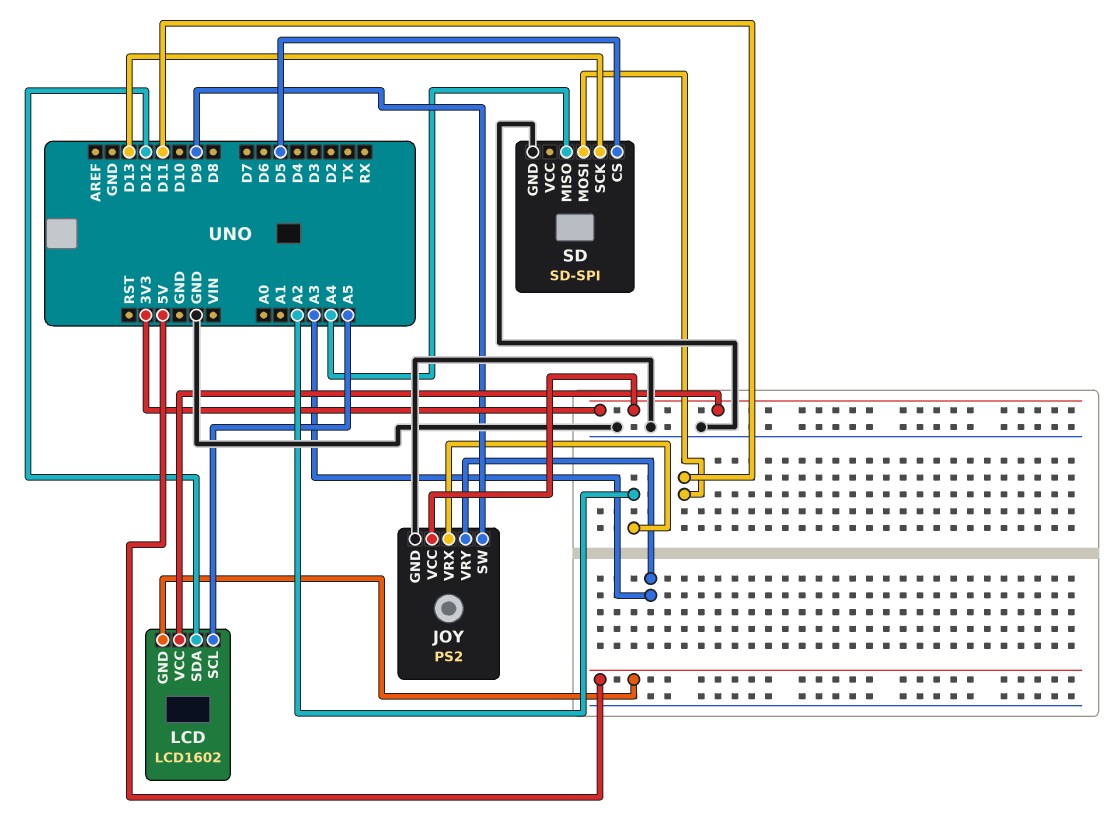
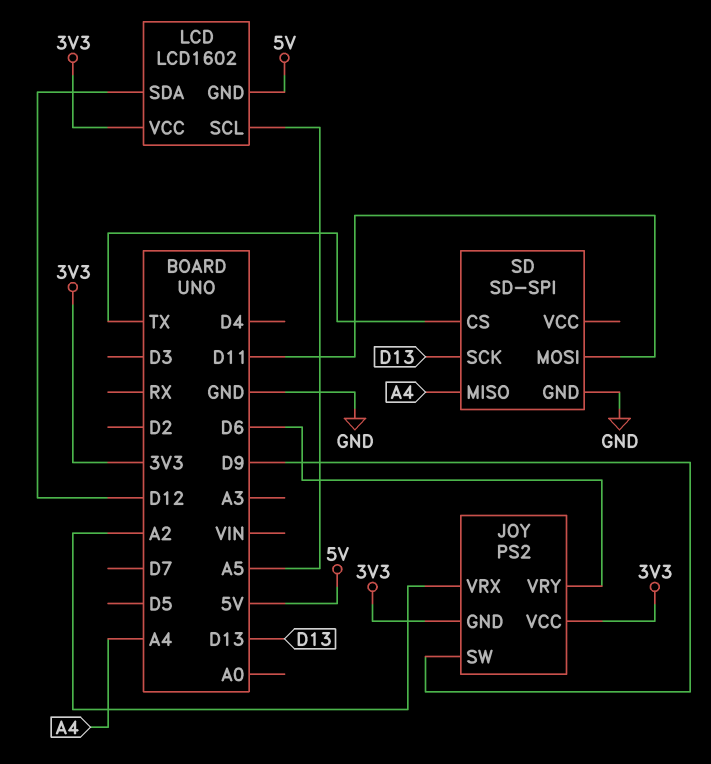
JOY pin GND: GND -> 3V3
JOY pin VRY: A3 -> D6
SD pin CS: D5 -> TX

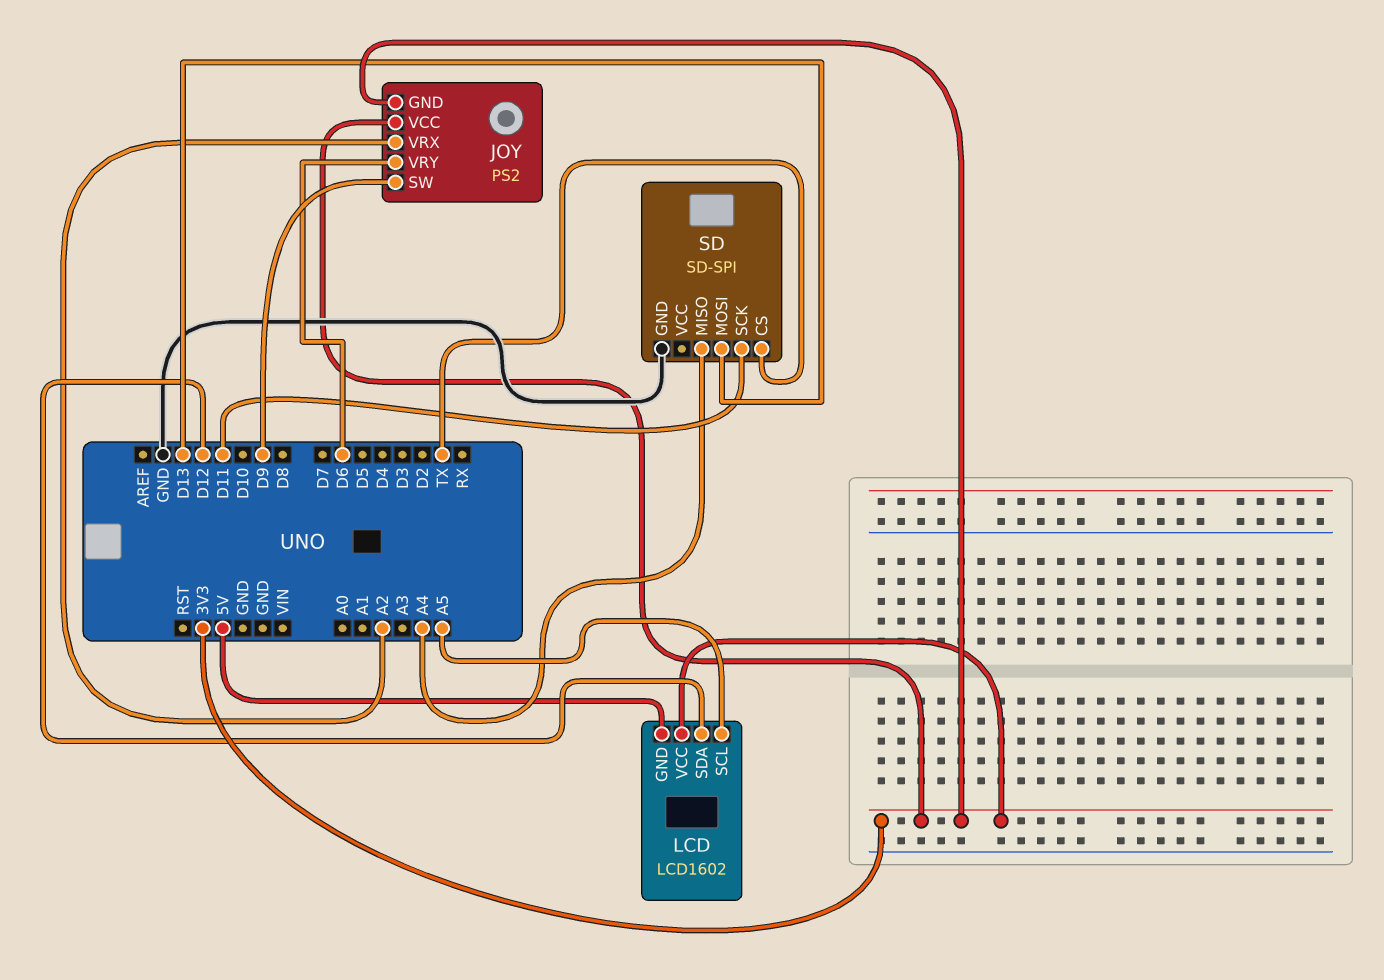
SD pin MOSI: D11 -> D13
SD pin SCK: D13 -> D11

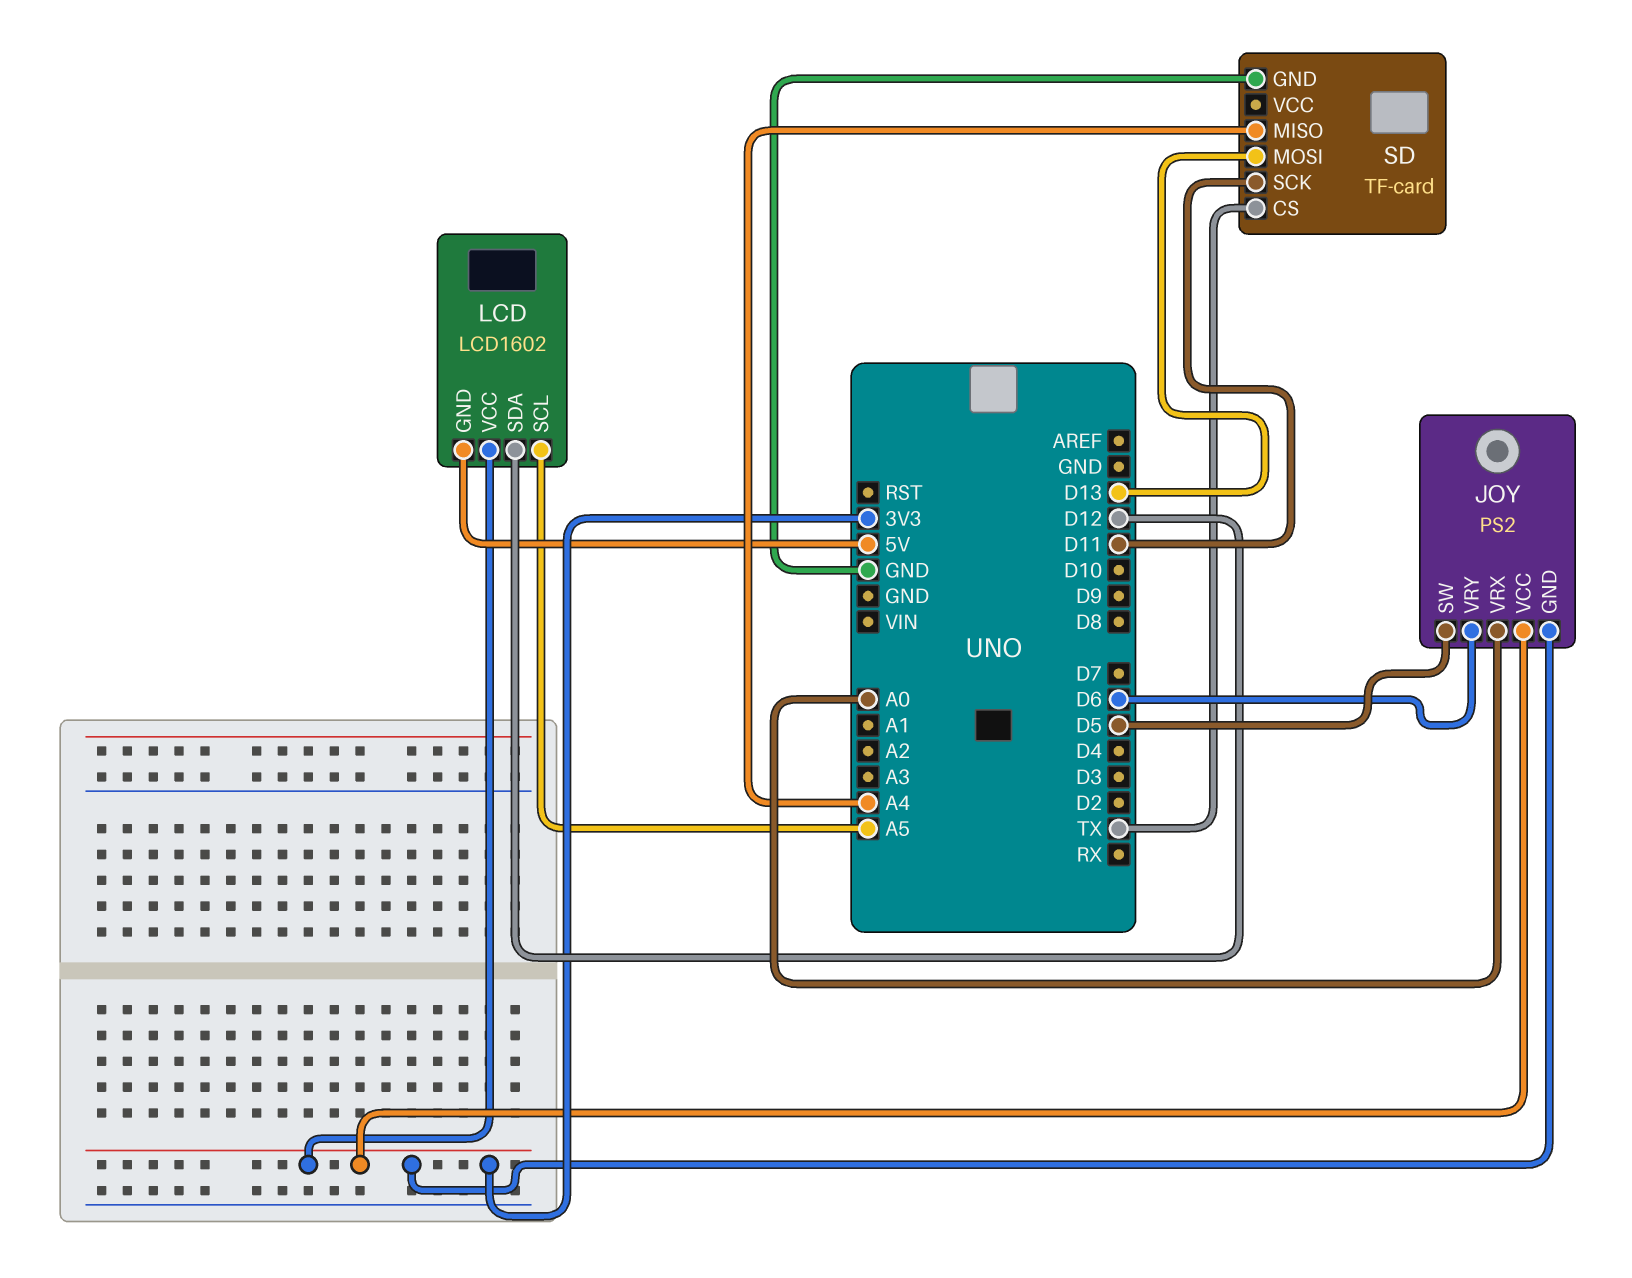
JOY pin SW: D9 -> D5
JOY pin VRX: A2 -> A0
SD: SD-SPI -> TF-card

